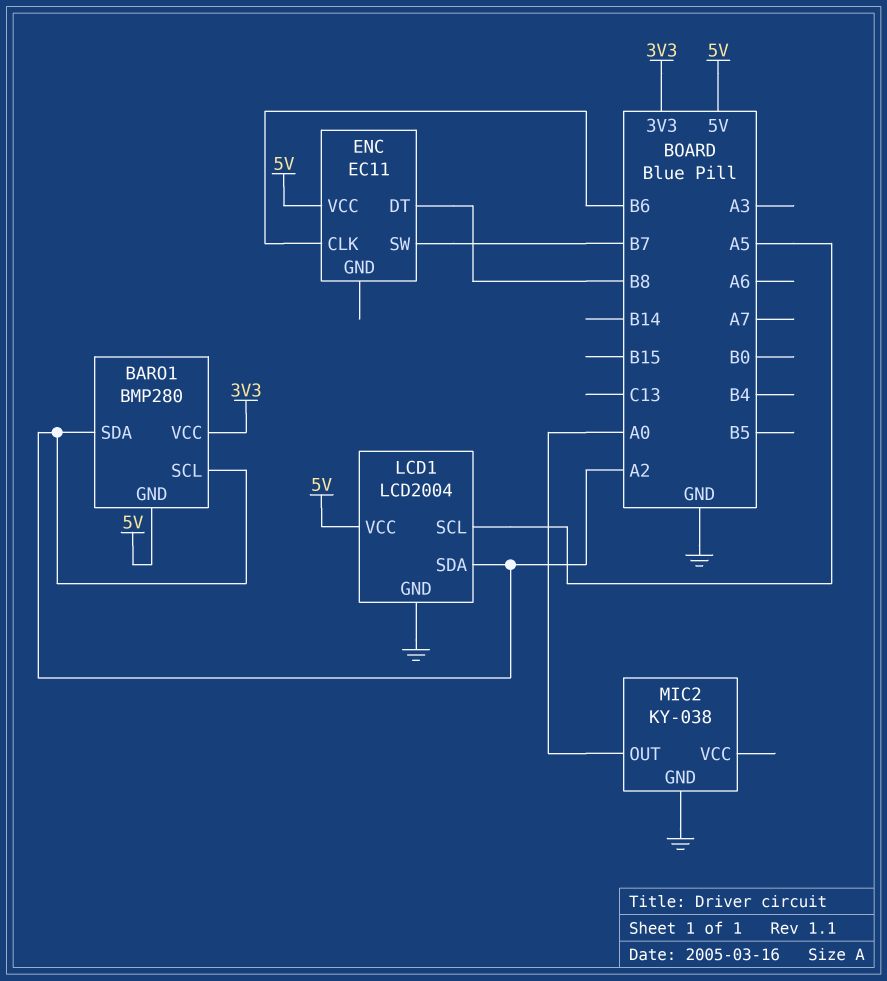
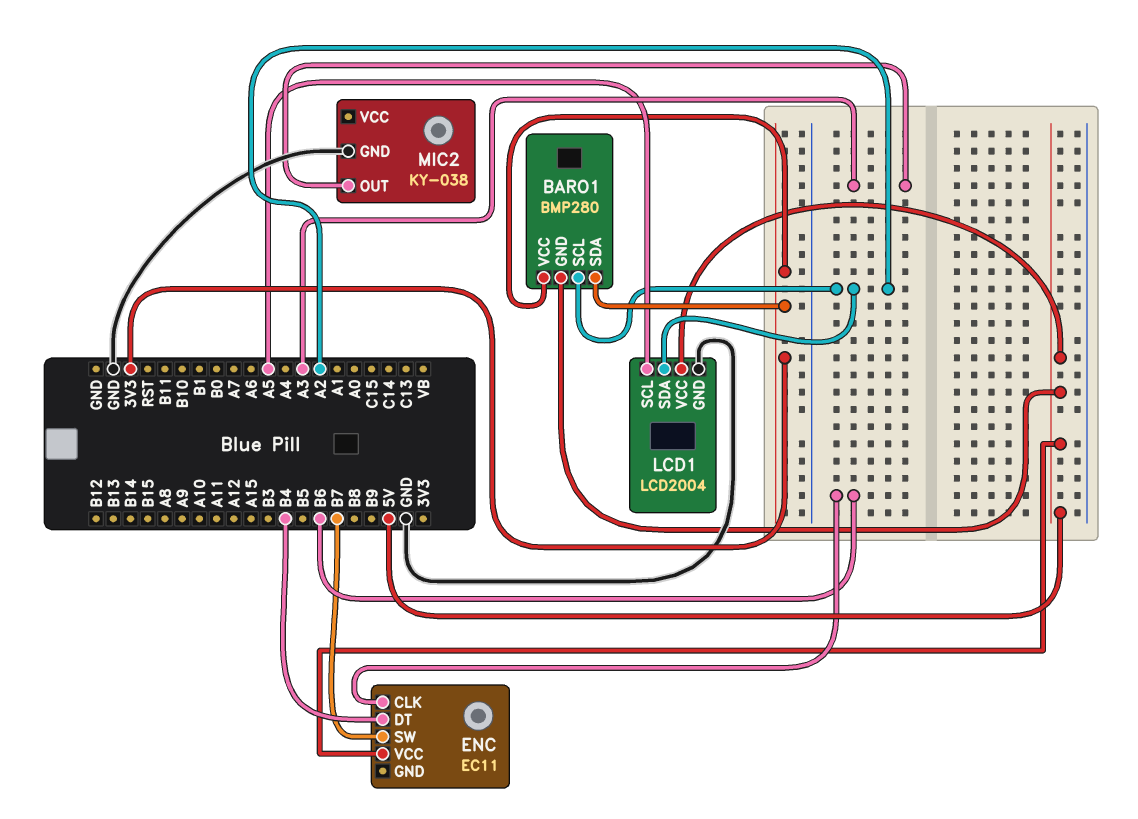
BARO1 pin SDA: A2 -> 3V3
ENC pin DT: B8 -> B4
MIC2 pin OUT: A0 -> A3

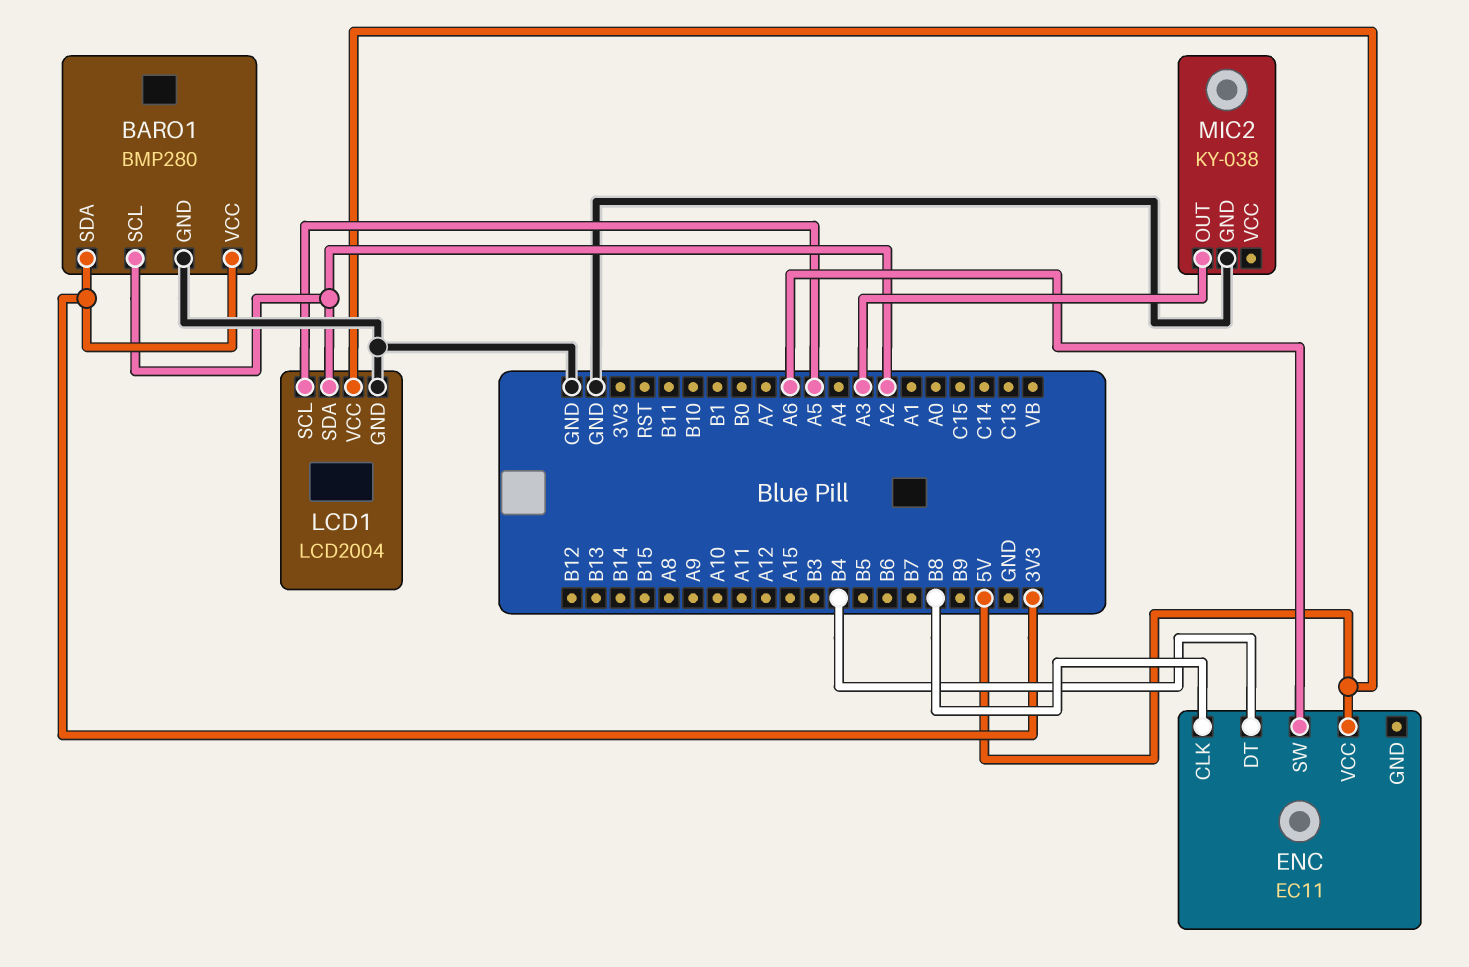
BARO1 pin GND: 5V -> GND
ENC pin CLK: B6 -> B8
ENC pin SW: B7 -> A6

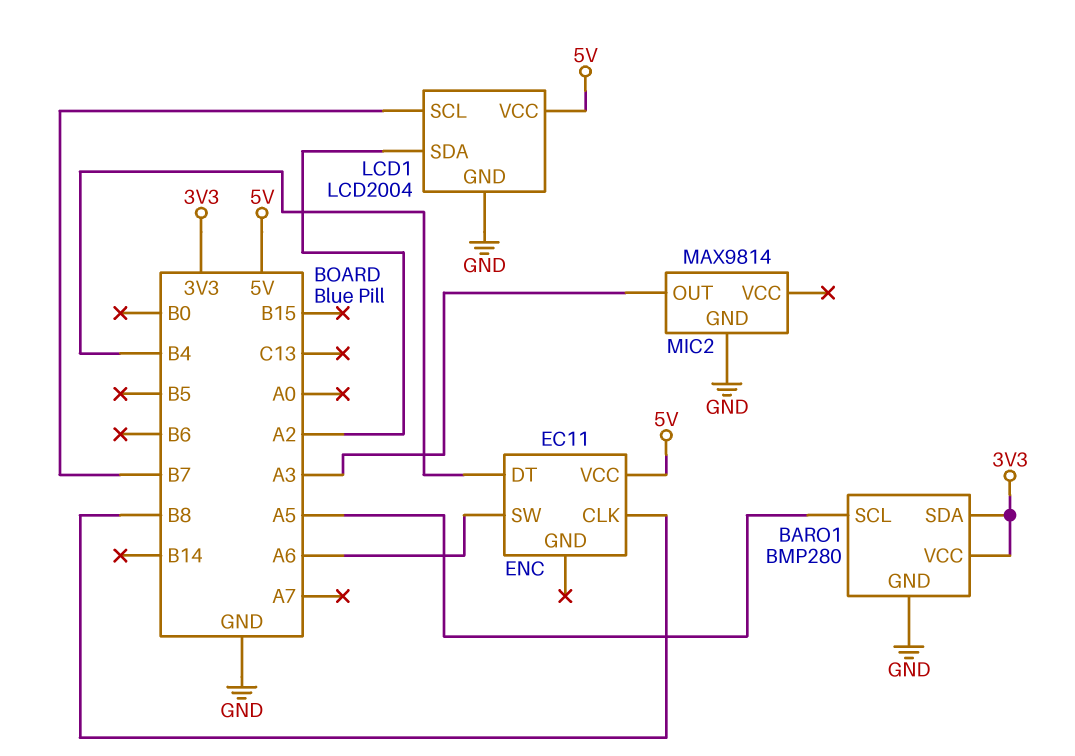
BARO1 pin SCL: A2 -> A5
LCD1 pin SCL: A5 -> B7
MIC2: KY-038 -> MAX9814

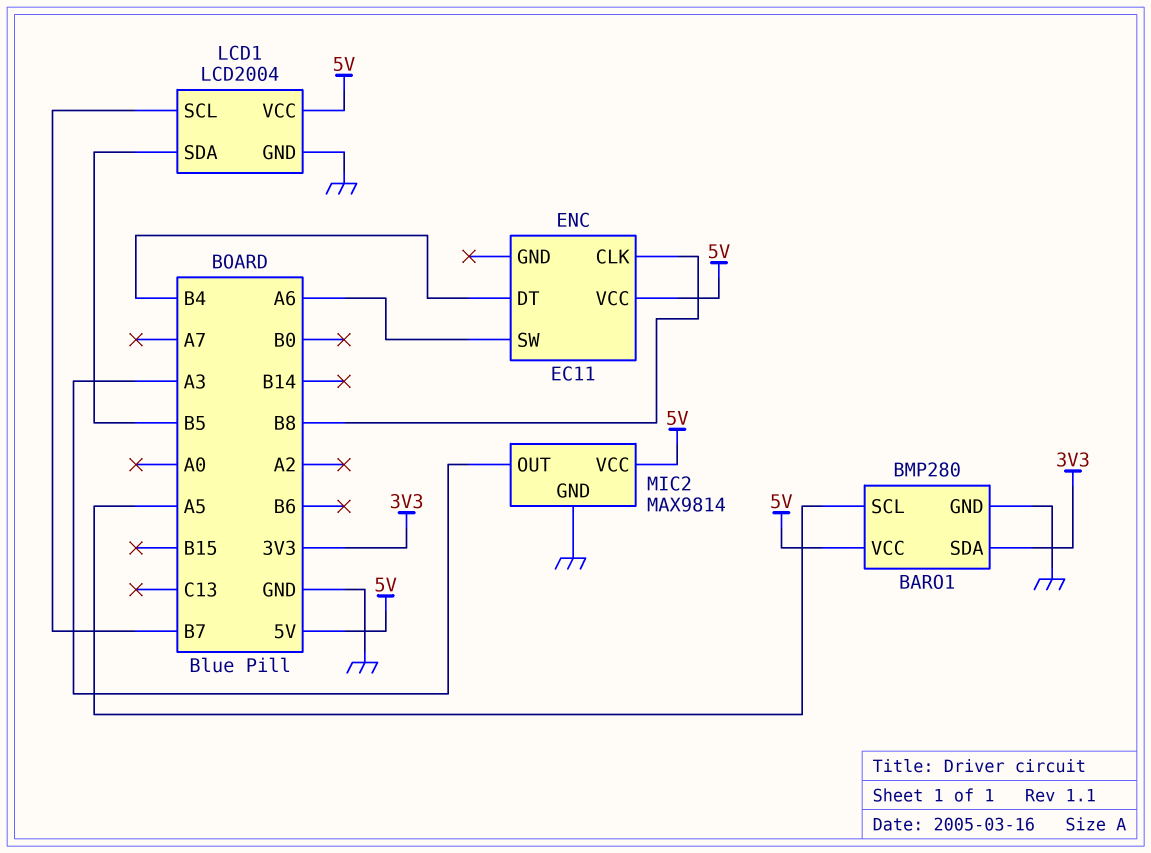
BARO1 pin VCC: 3V3 -> 5V
LCD1 pin SDA: A2 -> B5
MIC2 pin VCC: none -> 5V

